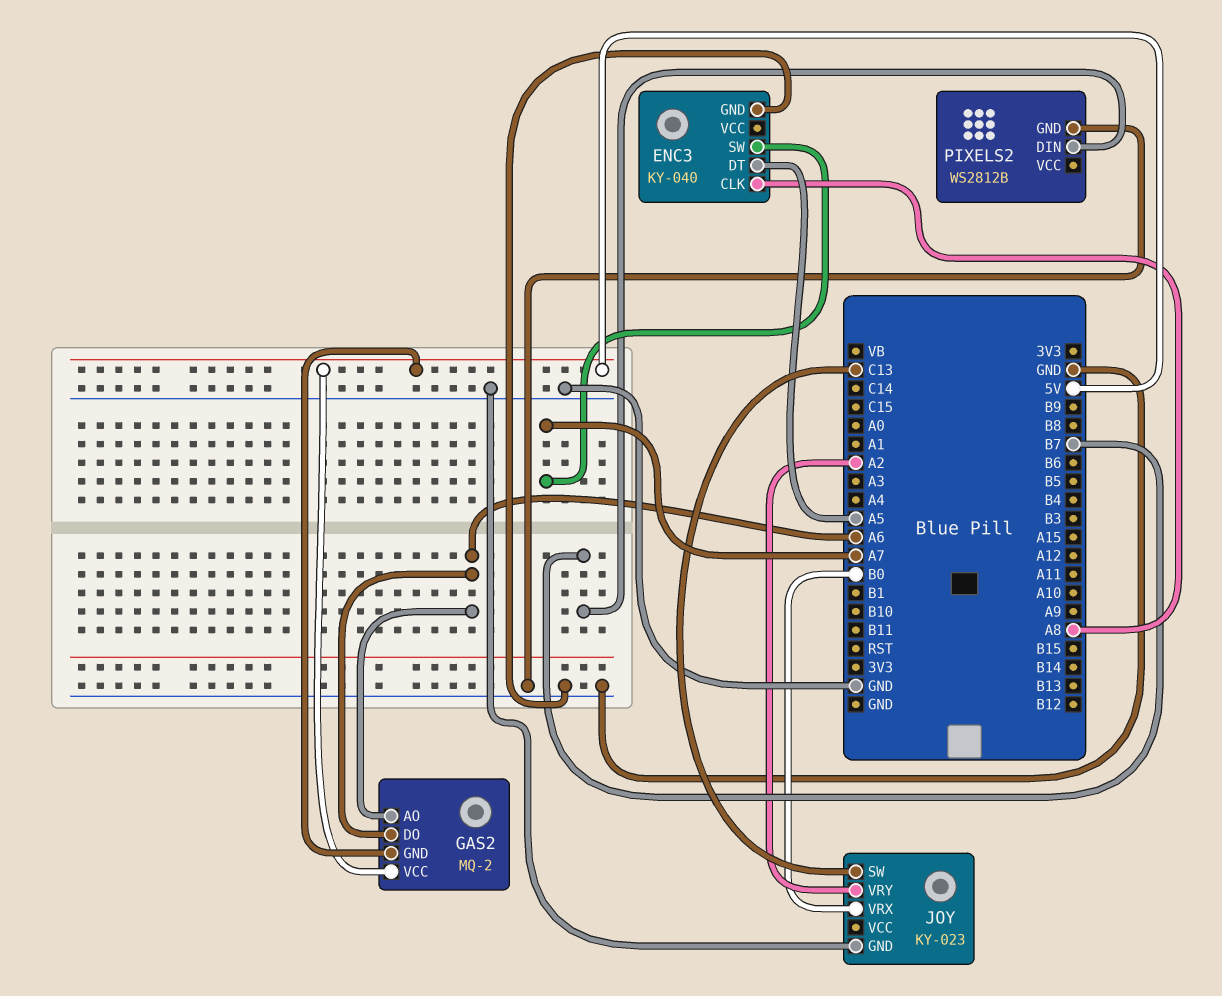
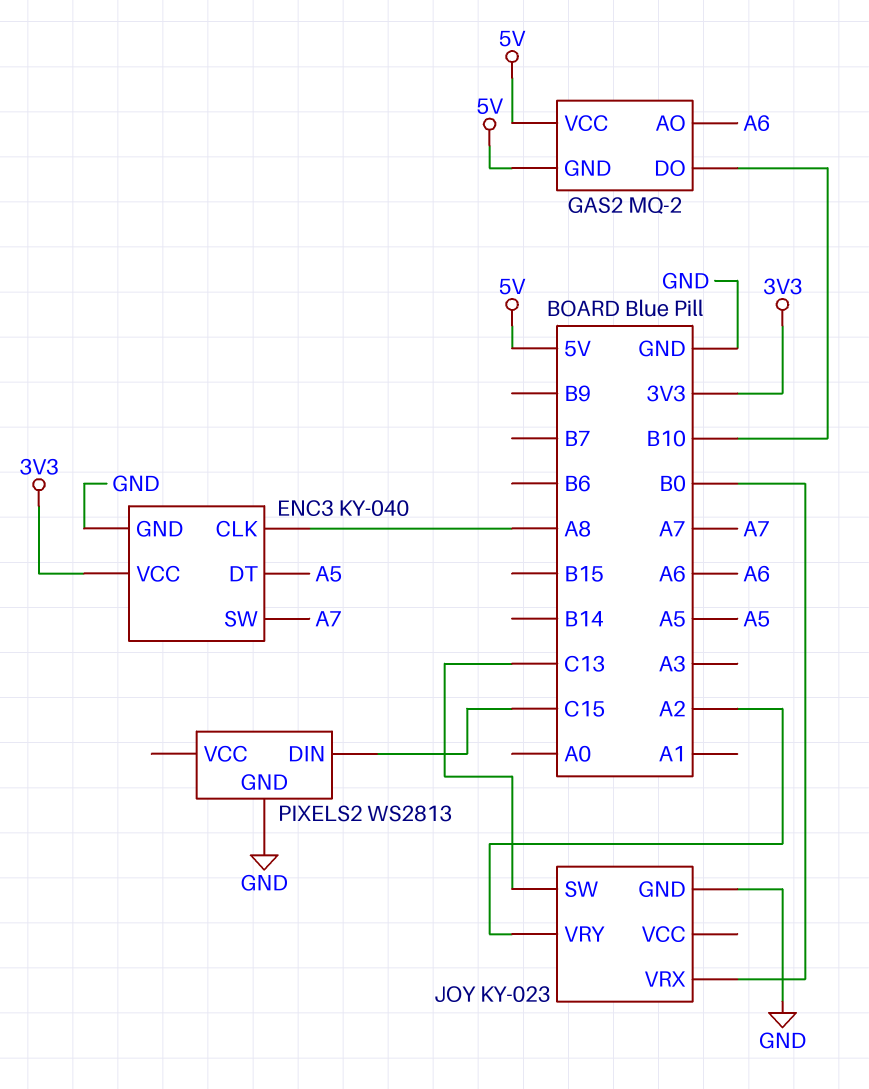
ENC3 pin VCC: none -> 3V3
GAS2 pin DO: A6 -> B10
PIXELS2: WS2812B -> WS2813
PIXELS2 pin DIN: B7 -> C15

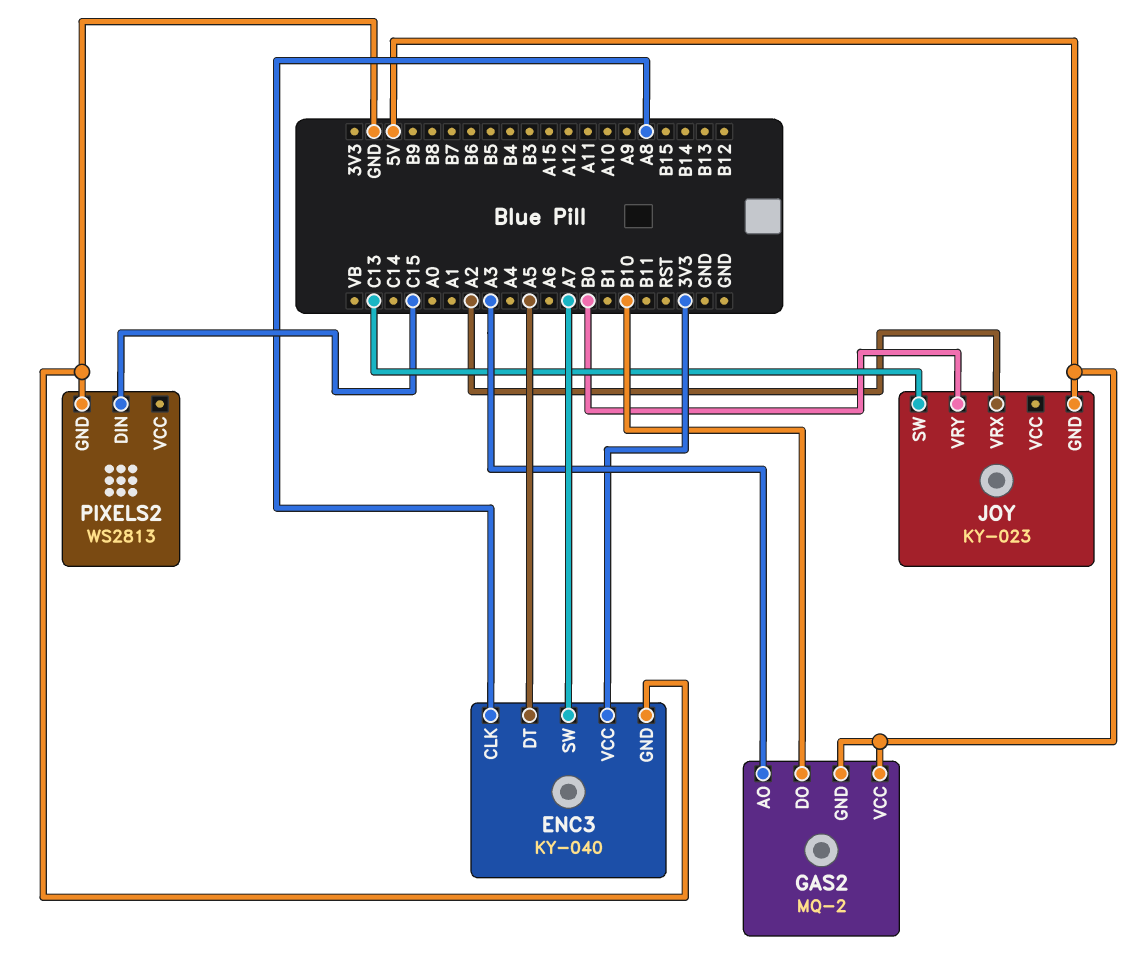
GAS2 pin AO: A6 -> A3
JOY pin GND: GND -> 5V
JOY pin VRX: B0 -> A2
JOY pin VRY: A2 -> B0

